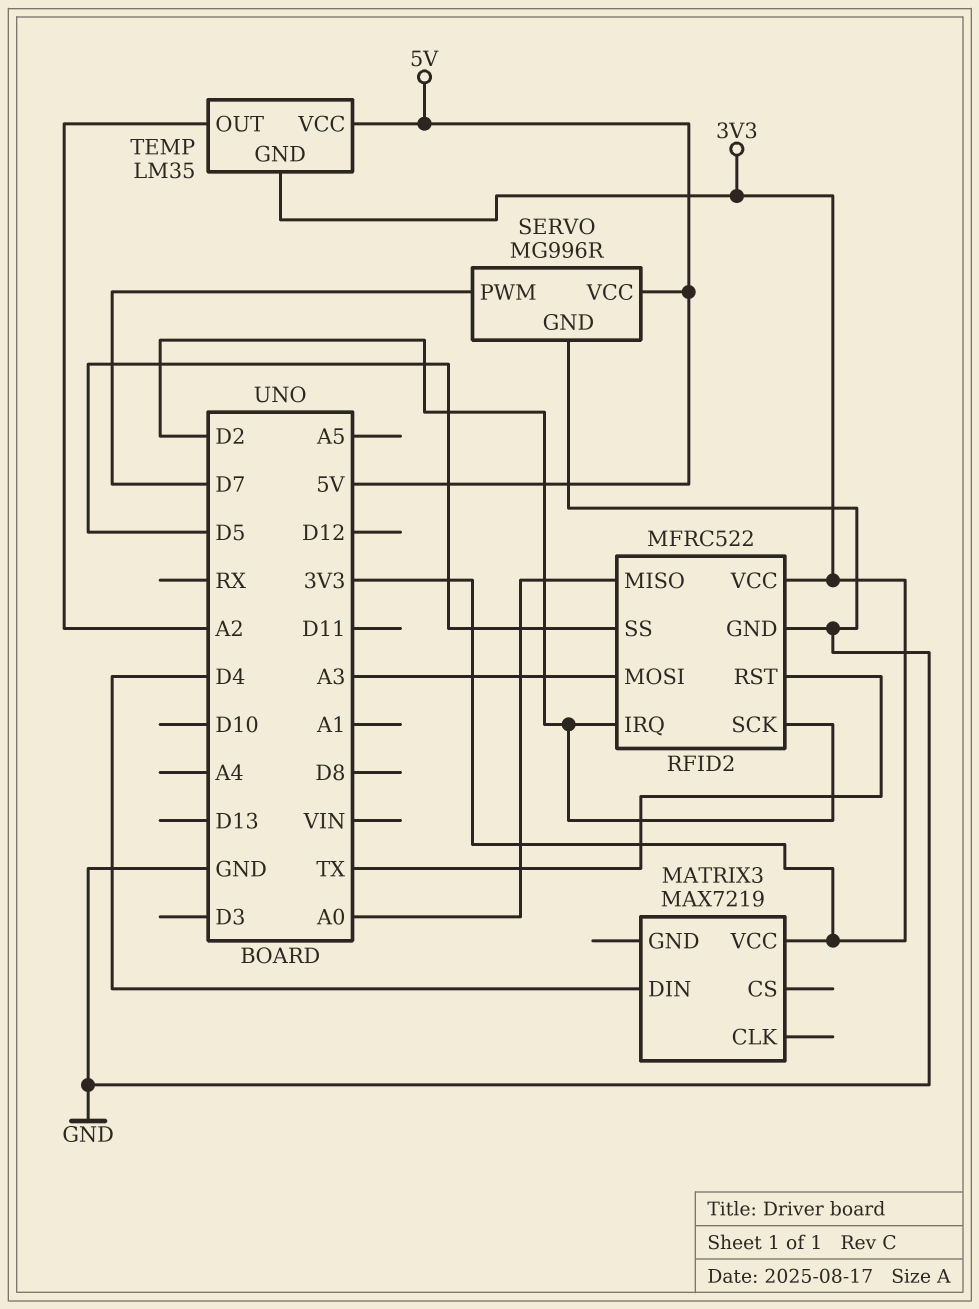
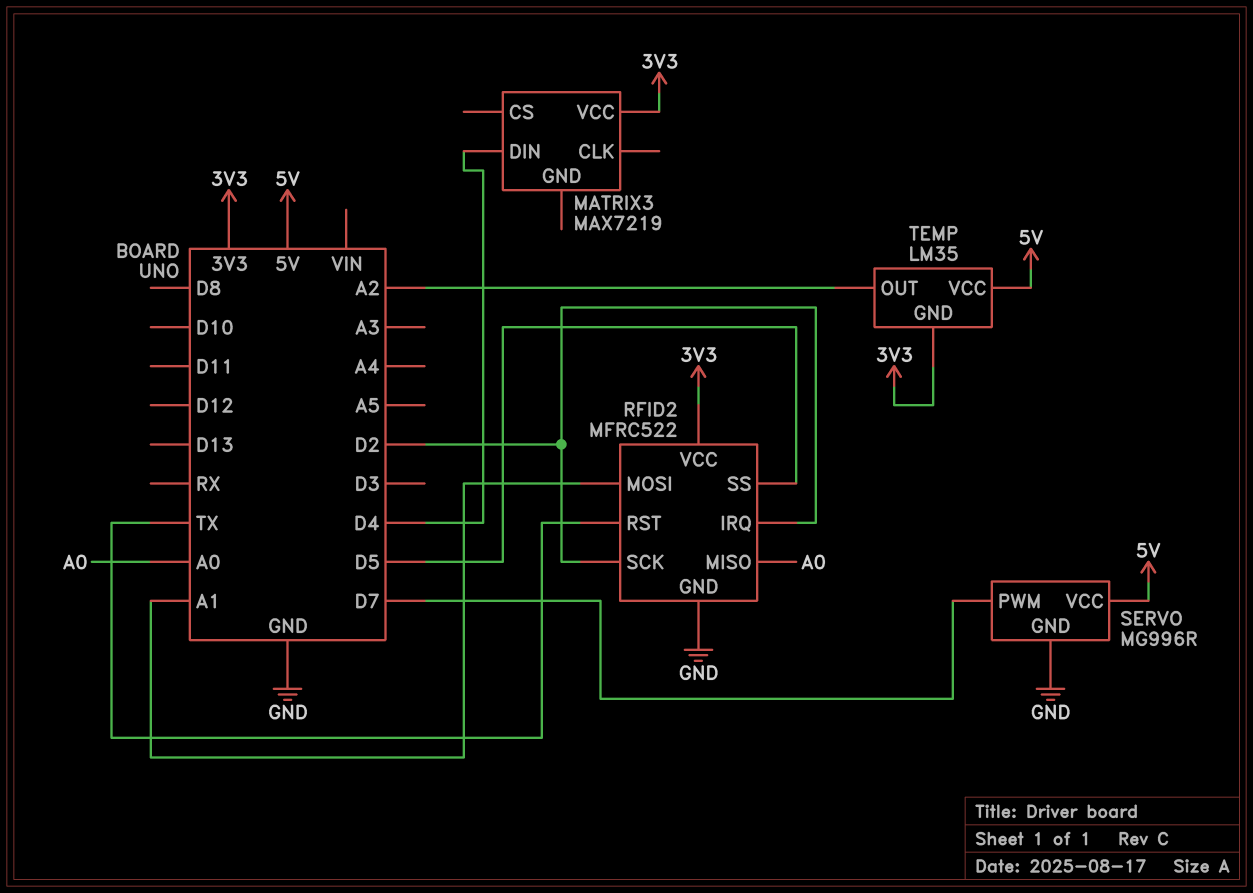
RFID2 pin MOSI: A3 -> A1

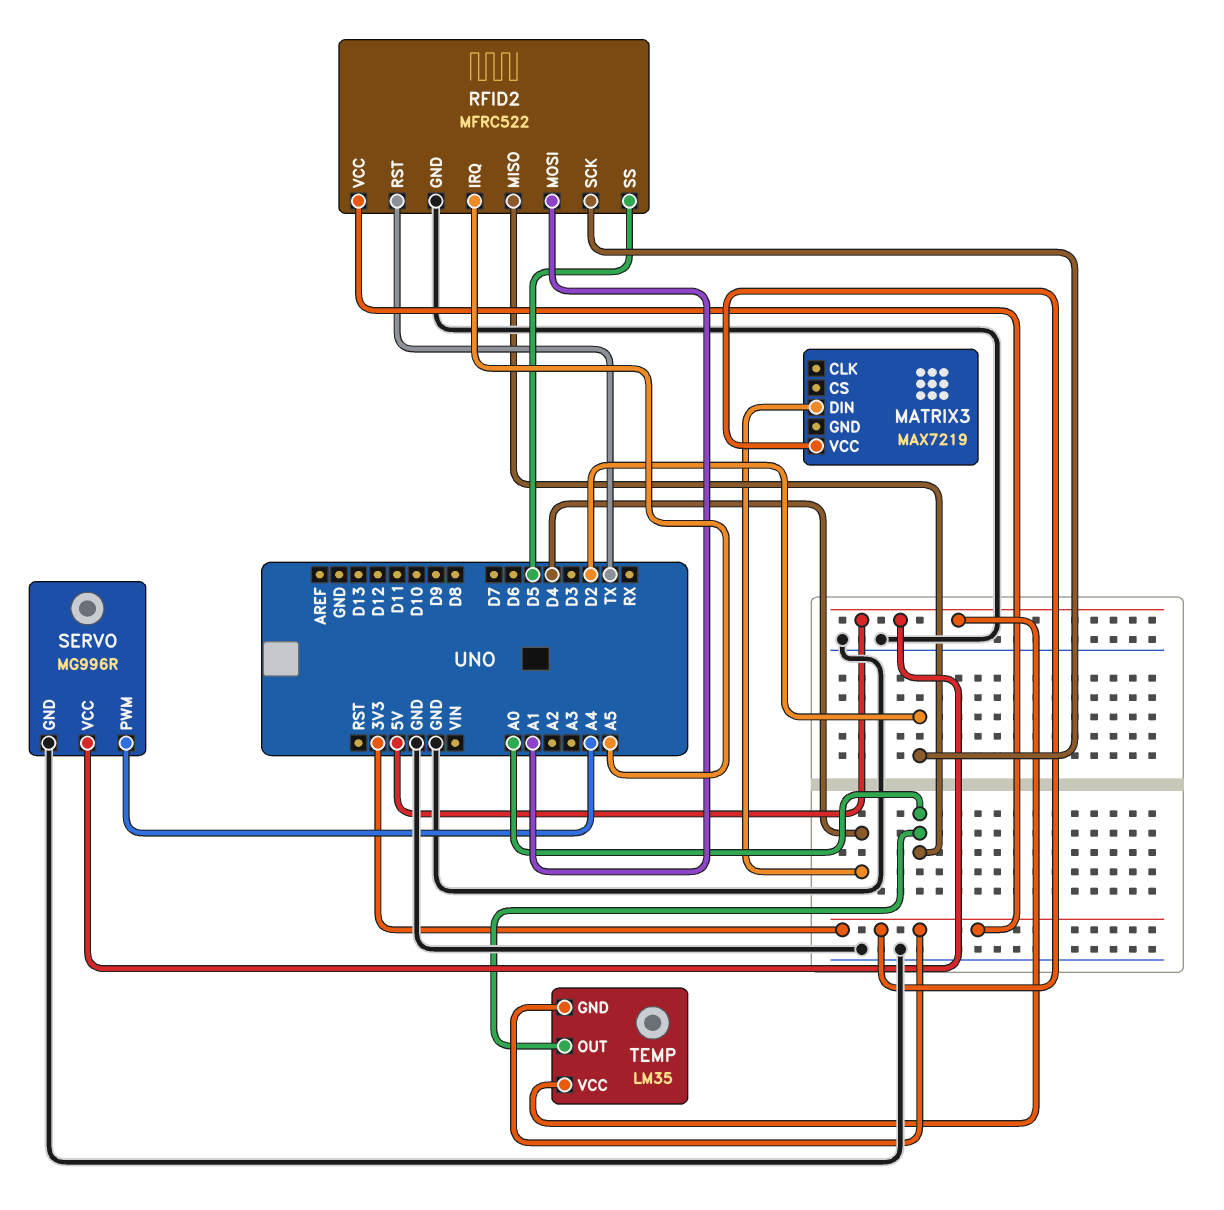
RFID2 pin IRQ: D2 -> A5
SERVO pin PWM: D7 -> A4
TEMP pin OUT: A2 -> A0

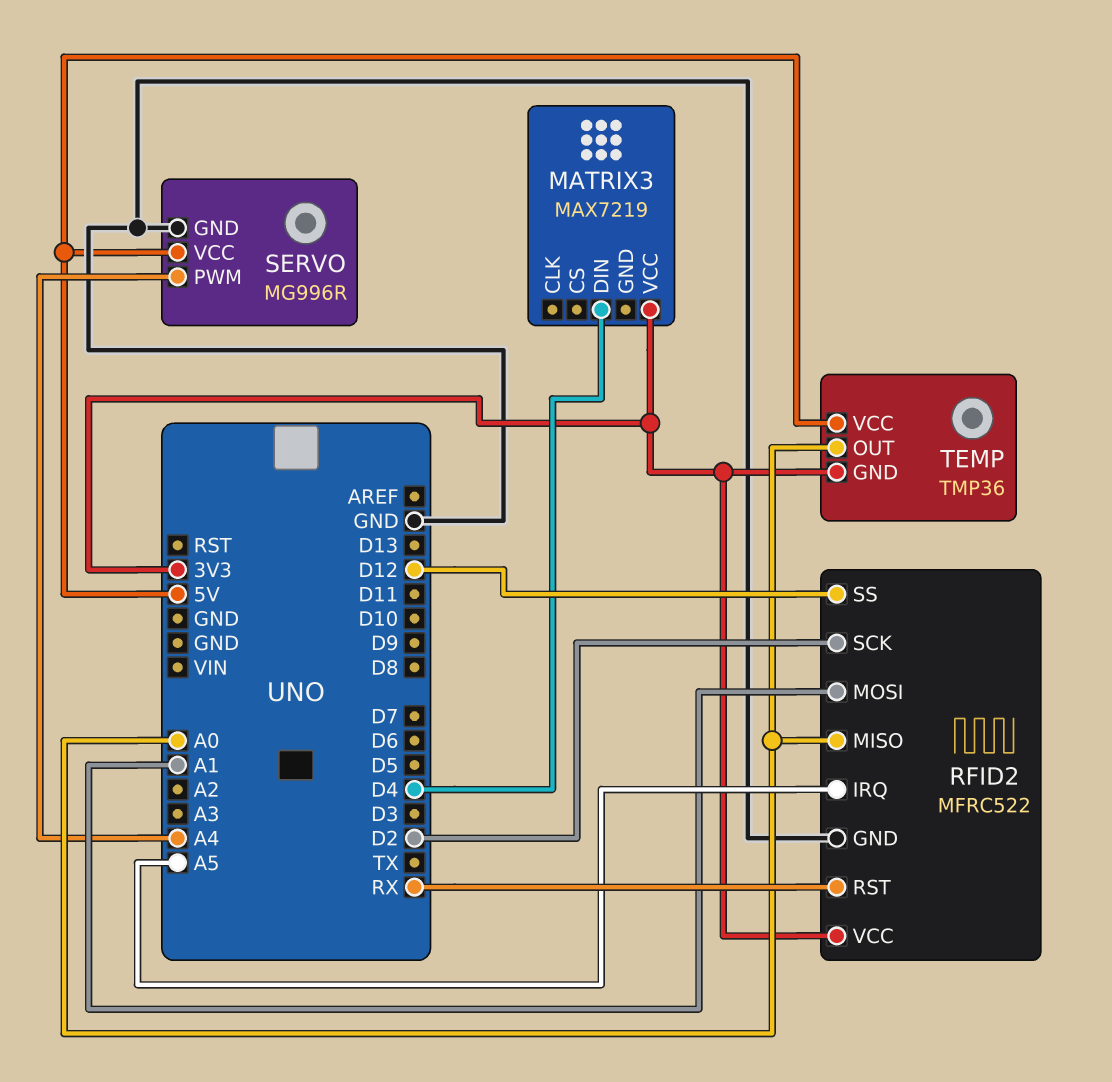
RFID2 pin RST: TX -> RX
RFID2 pin SS: D5 -> D12
TEMP: LM35 -> TMP36

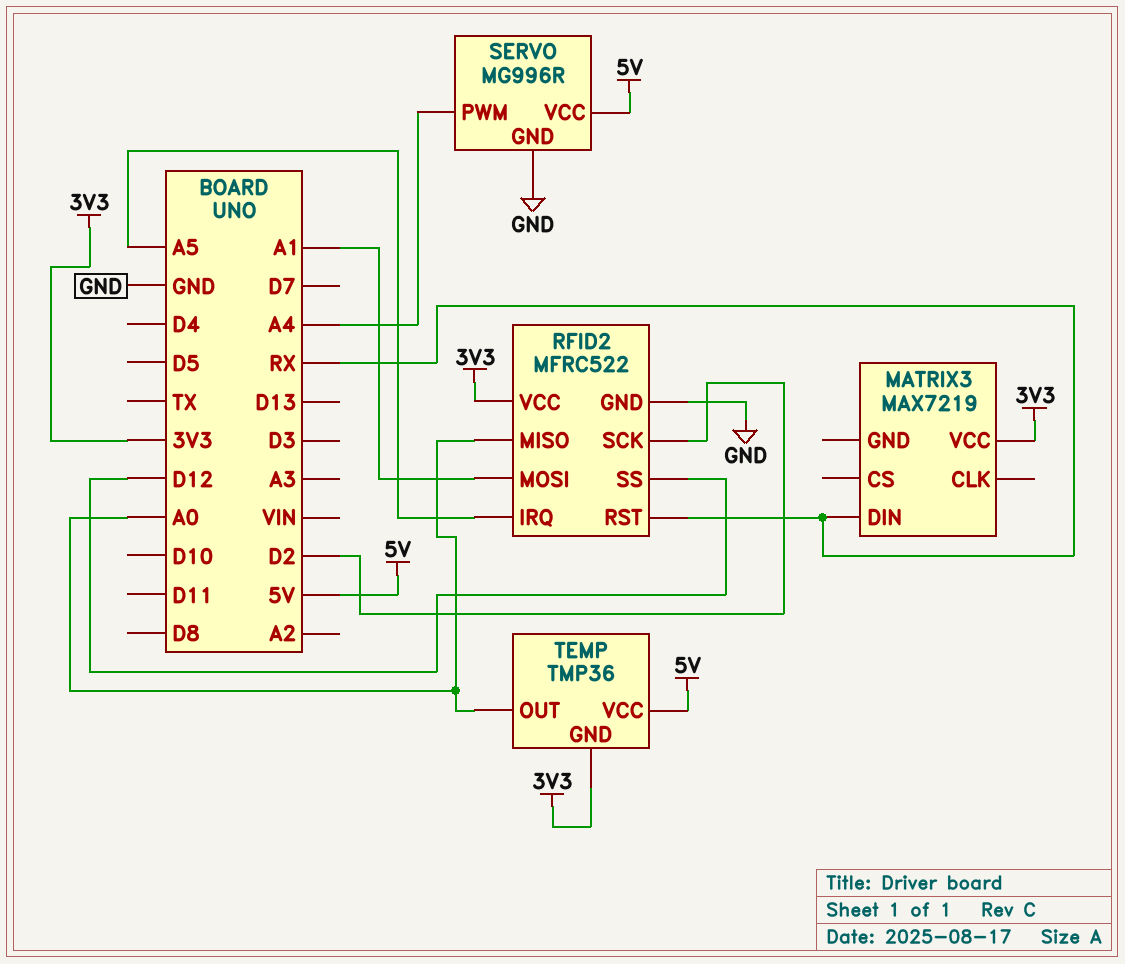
MATRIX3 pin DIN: D4 -> RX

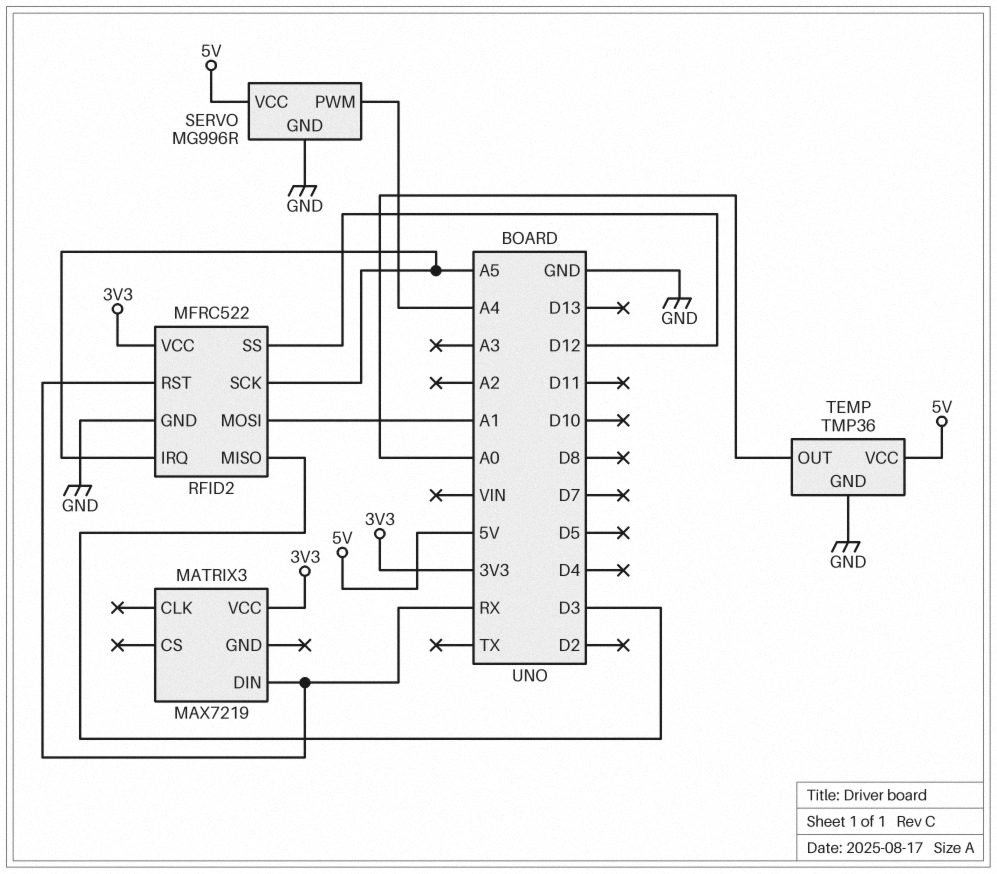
RFID2 pin MISO: A0 -> D3
RFID2 pin SCK: D2 -> A5
TEMP pin GND: 3V3 -> GND

